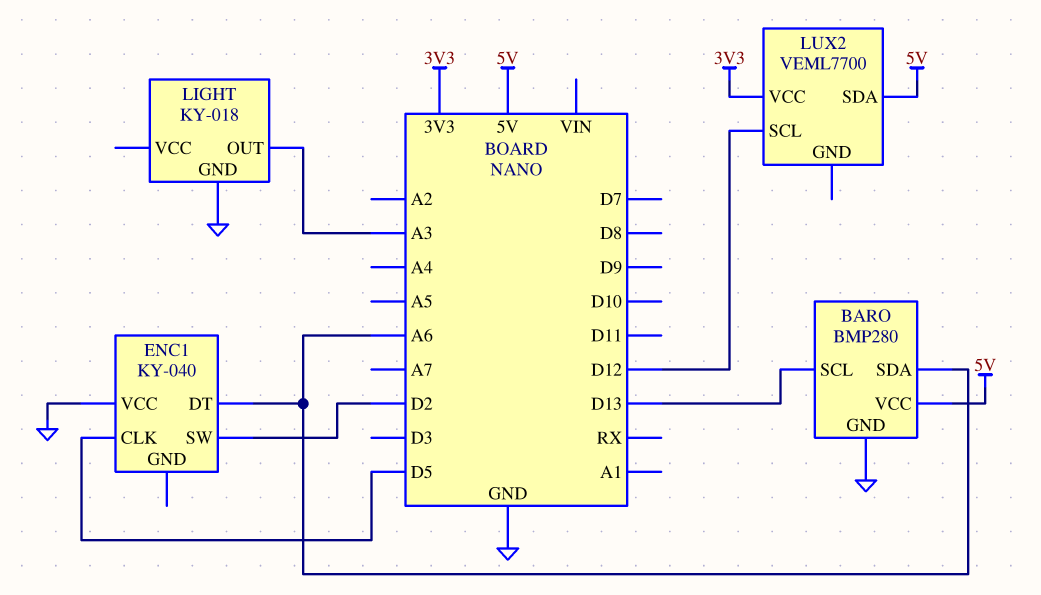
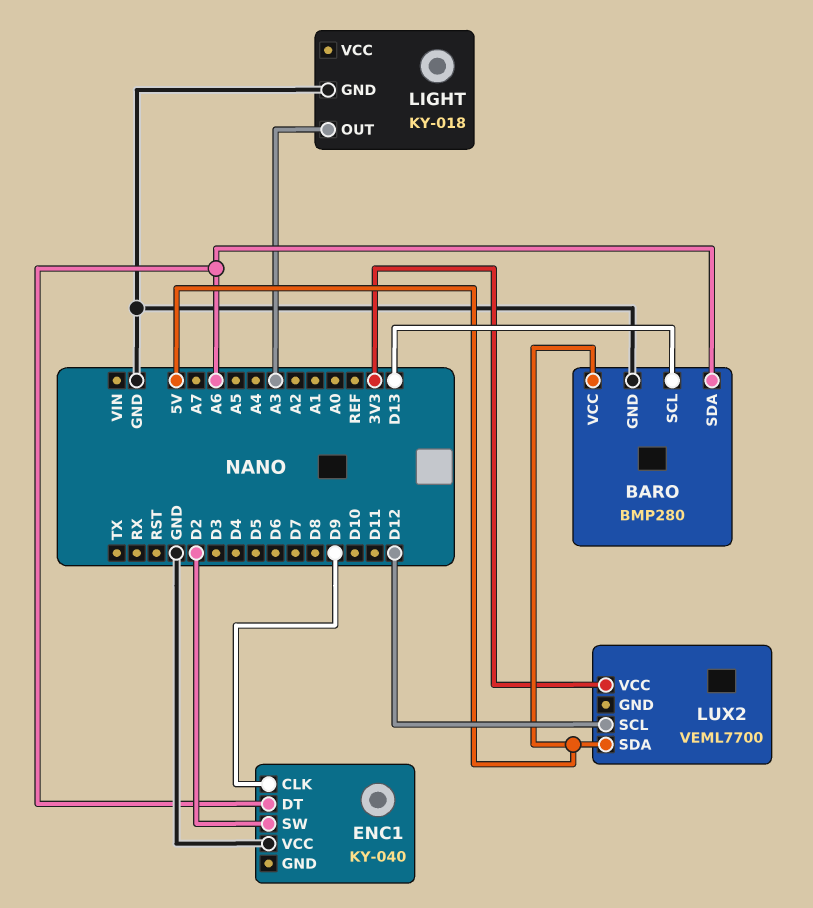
ENC1 pin CLK: D5 -> D9

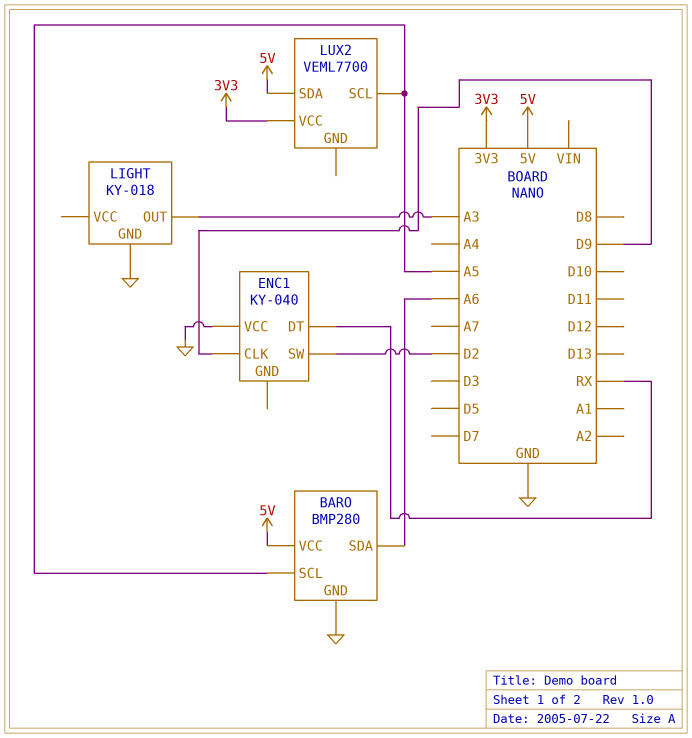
BARO pin SCL: D13 -> A5
ENC1 pin DT: A6 -> RX
LUX2 pin SCL: D12 -> A5

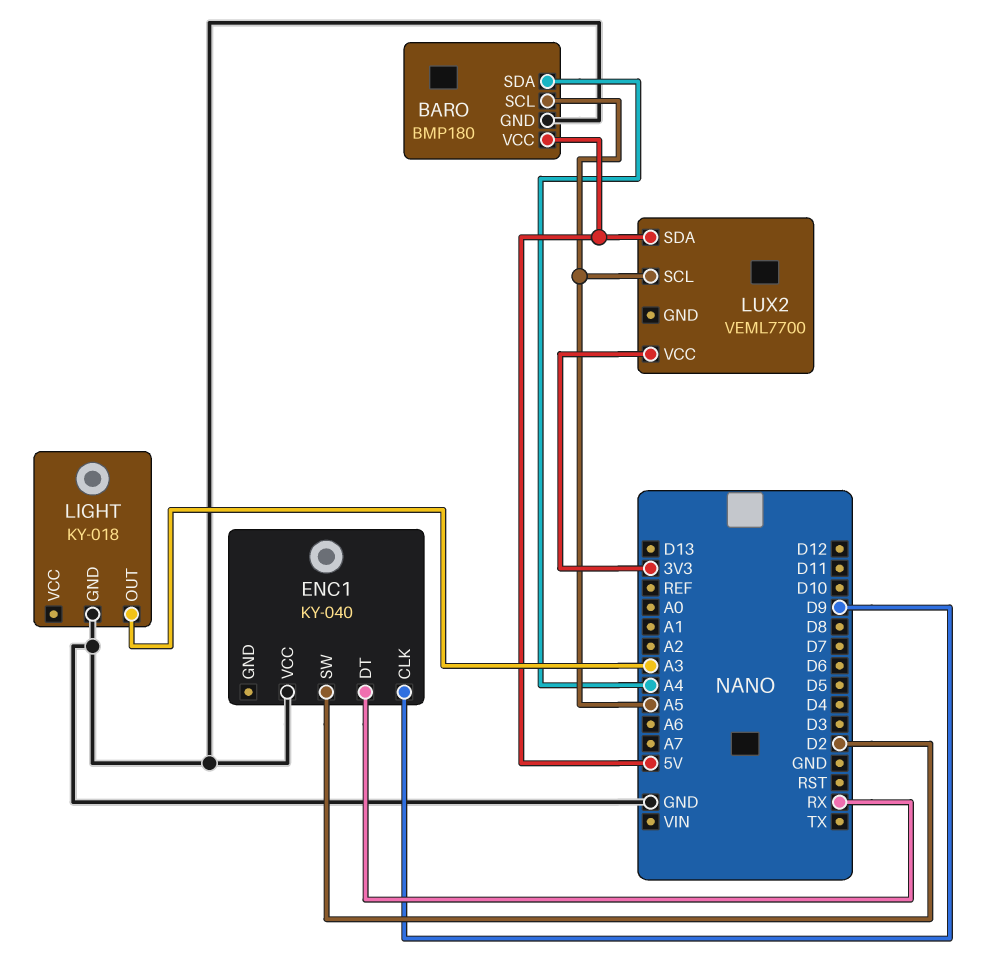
BARO: BMP280 -> BMP180
BARO pin SDA: A6 -> A4

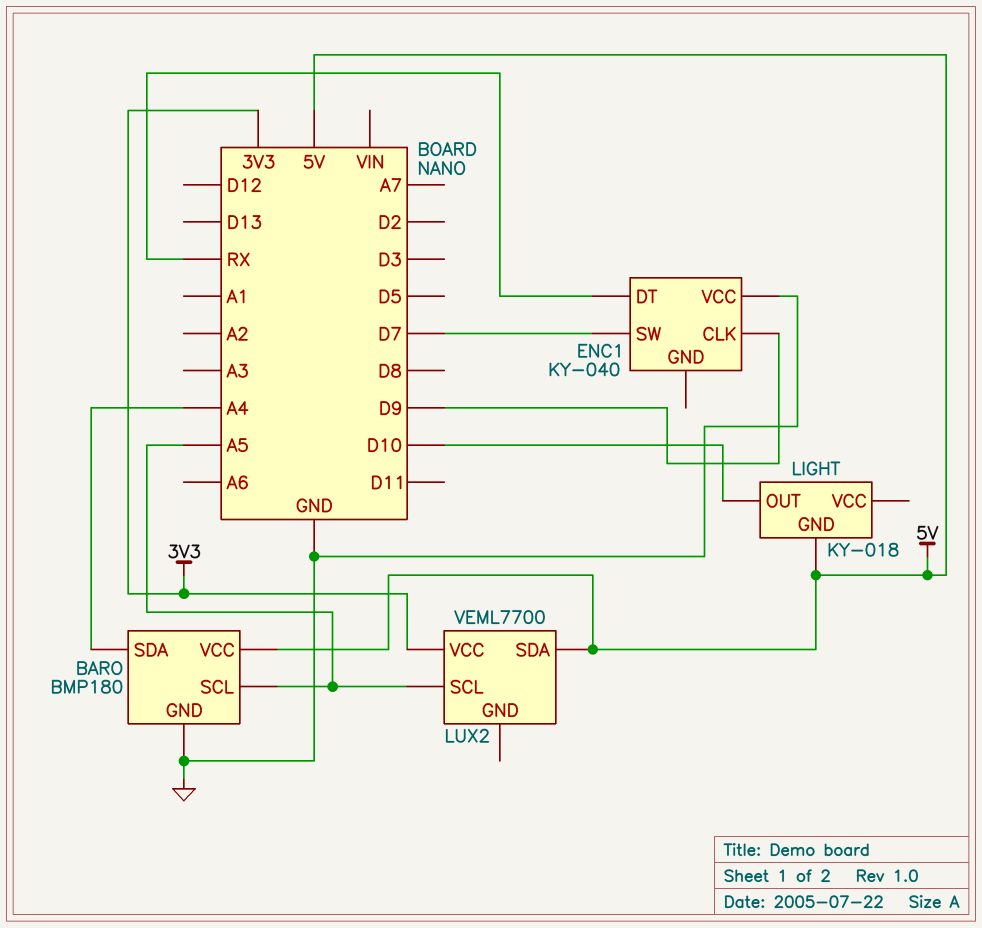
ENC1 pin SW: D2 -> D7
LIGHT pin GND: GND -> 5V
LIGHT pin OUT: A3 -> D10

